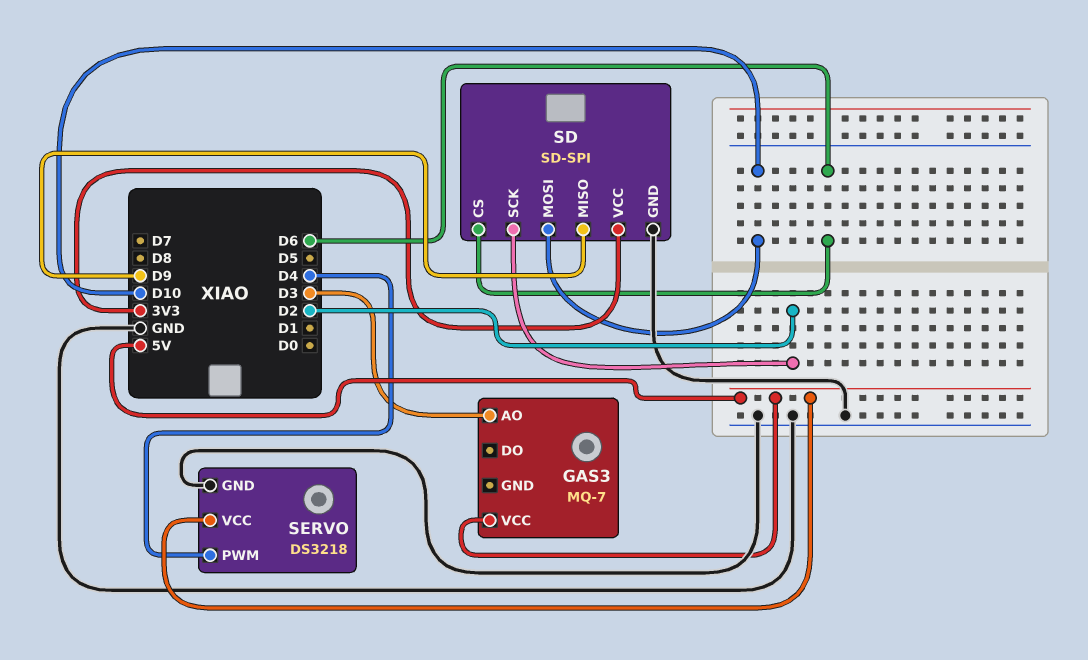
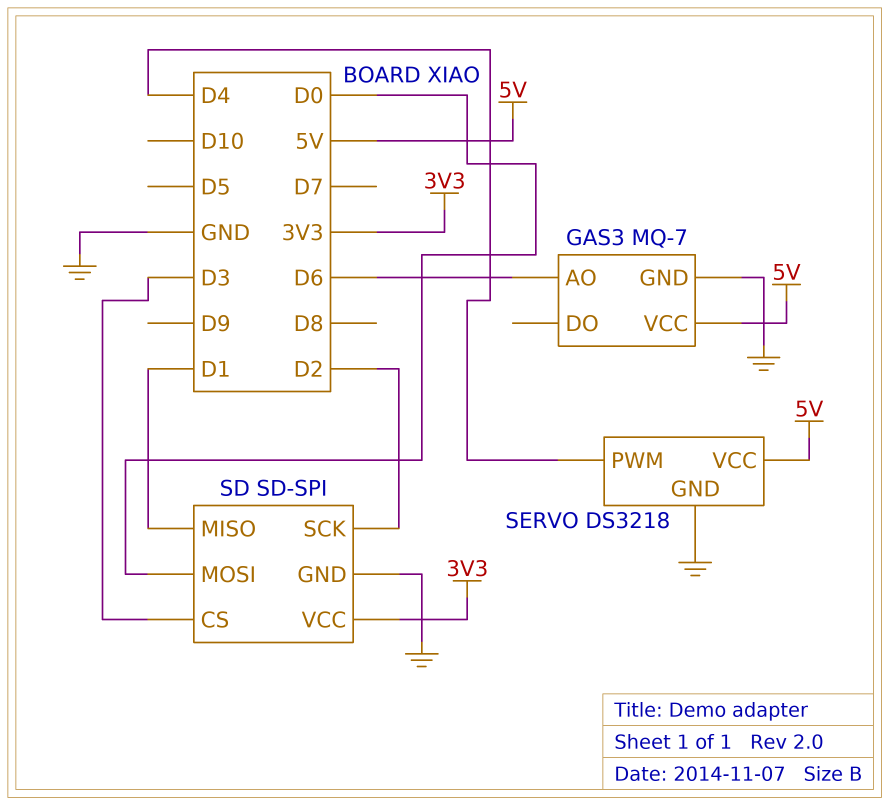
GAS3 pin AO: D3 -> D6
GAS3 pin GND: none -> GND
SD pin CS: D6 -> D3
SD pin MISO: D9 -> D1
SD pin MOSI: D10 -> D0

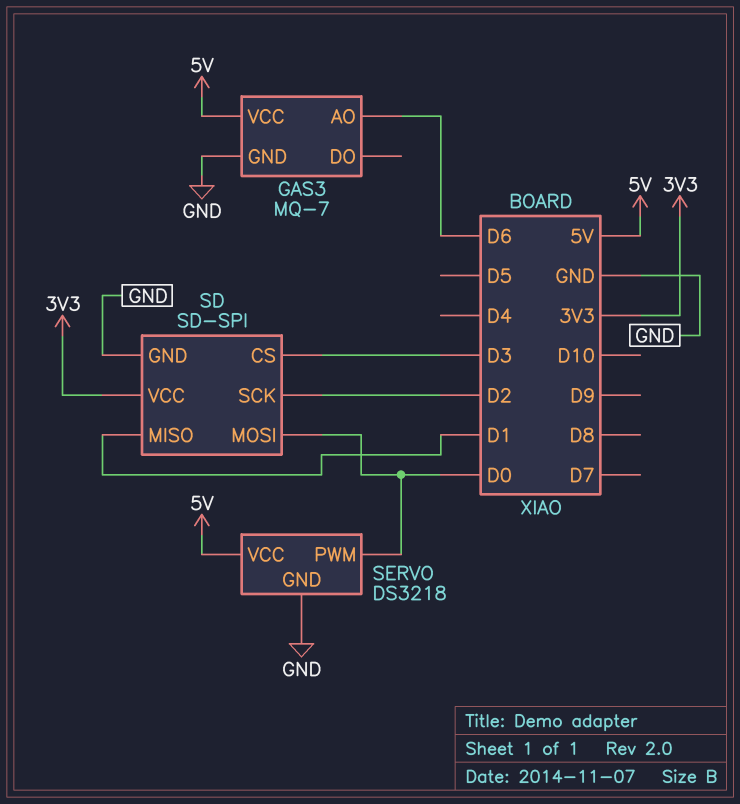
SERVO pin PWM: D4 -> D0

